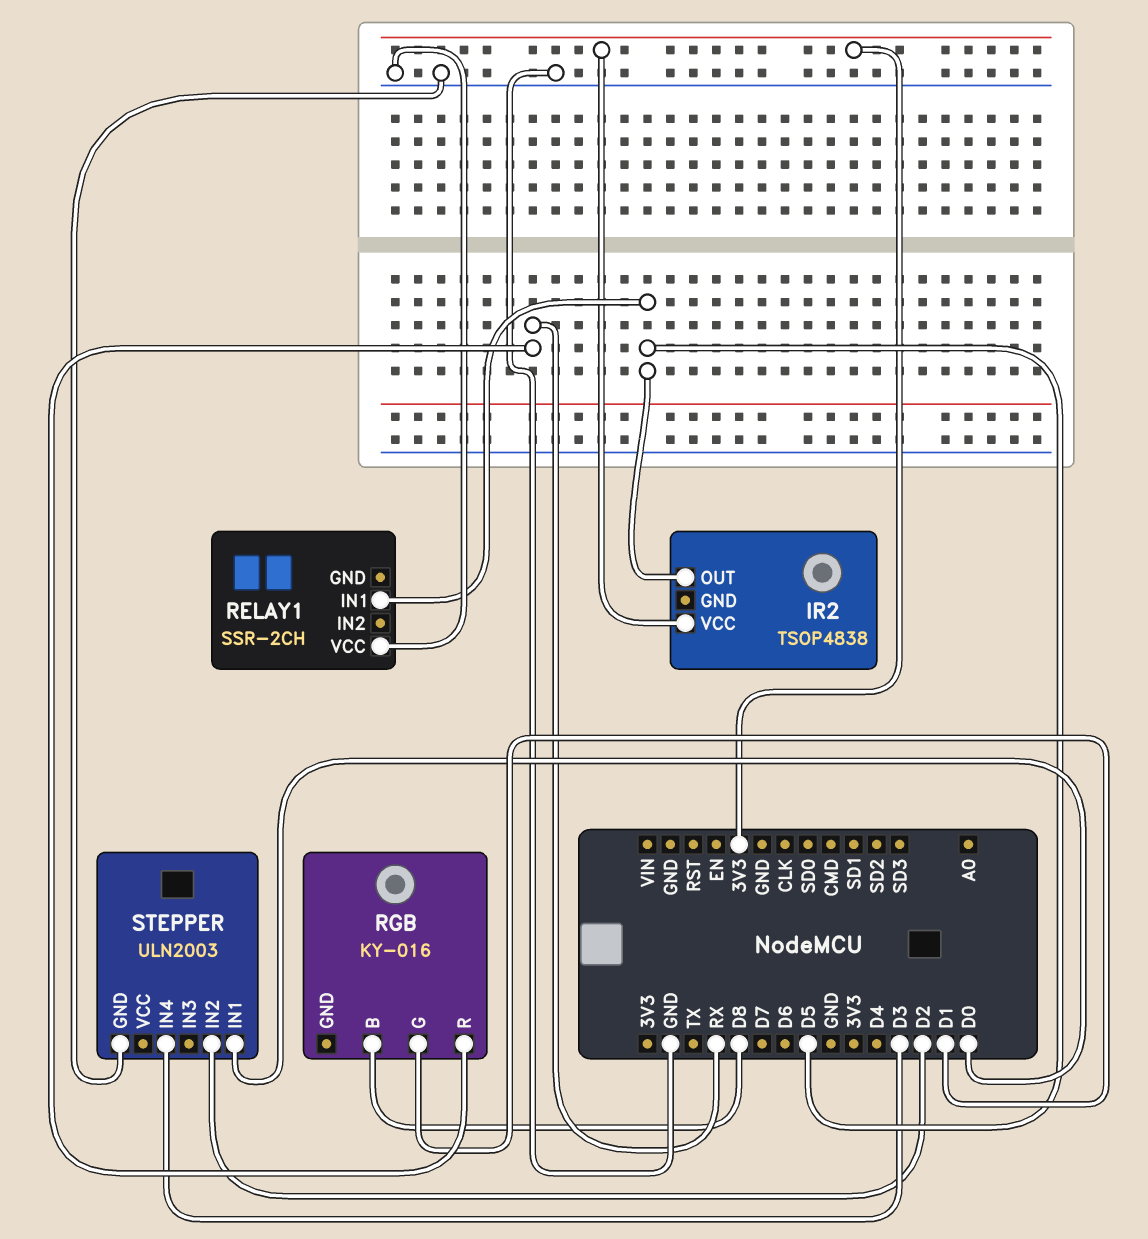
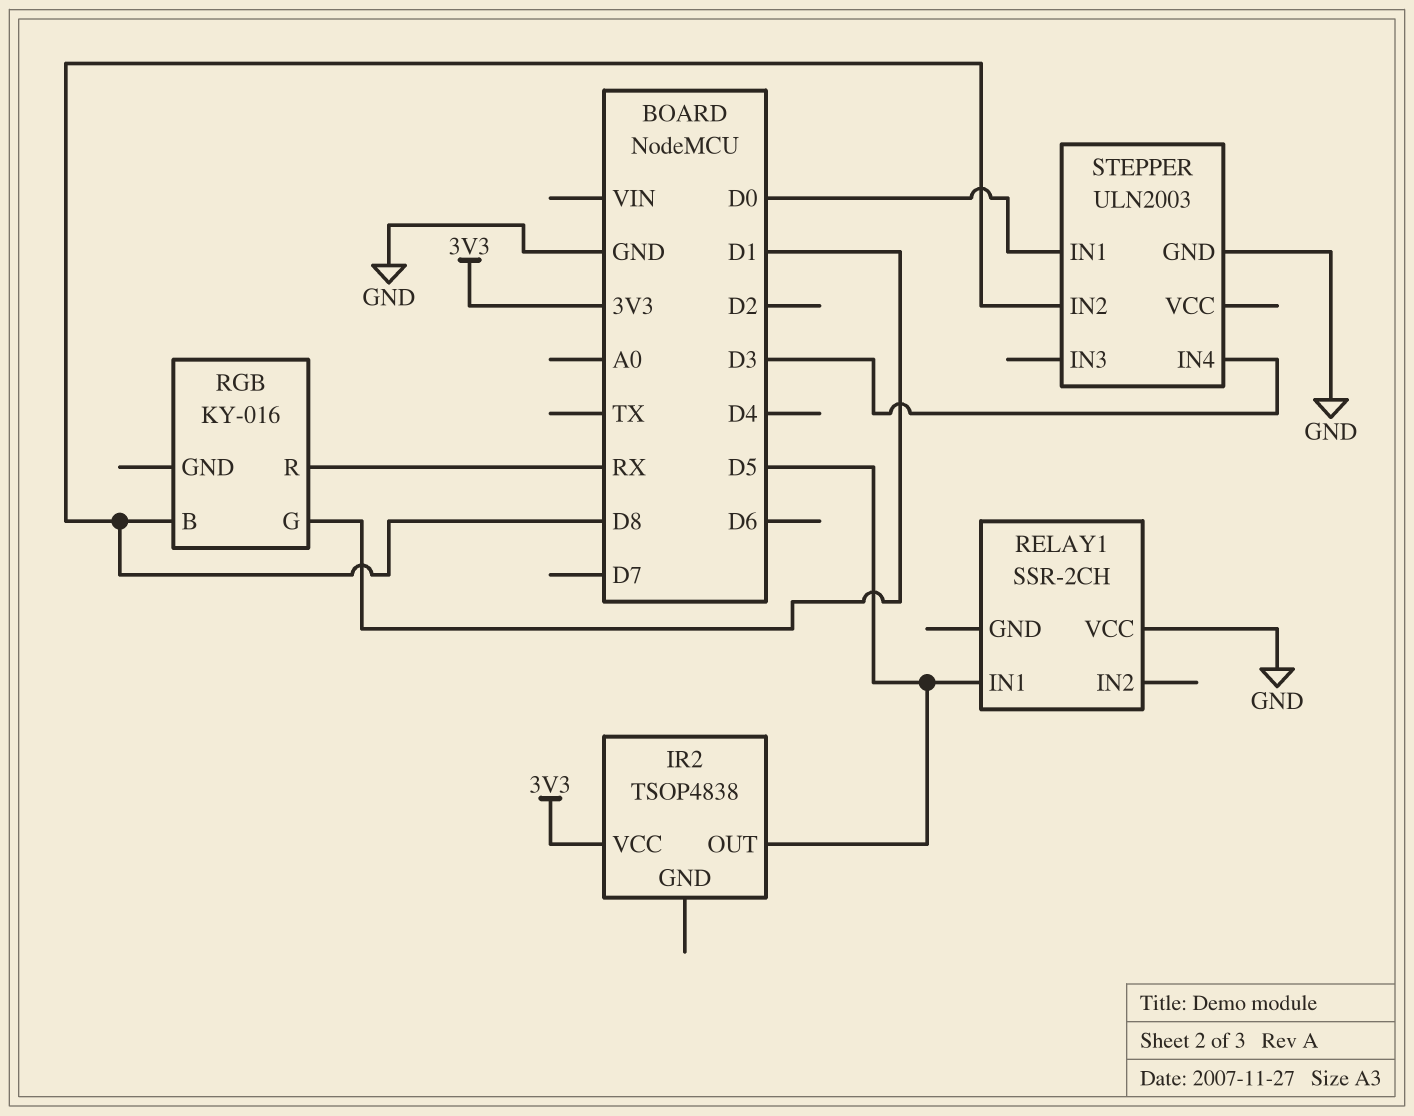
STEPPER pin IN2: D2 -> D8

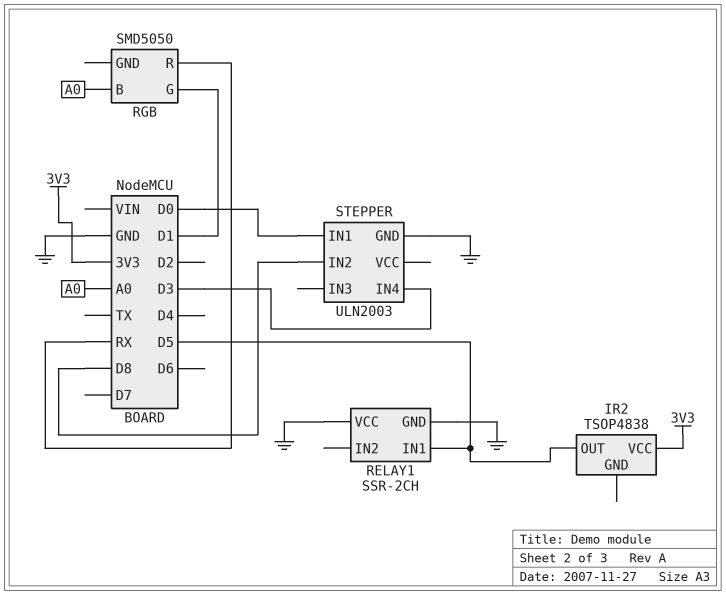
RELAY1 pin GND: none -> GND
RGB: KY-016 -> SMD5050
RGB pin B: D8 -> A0

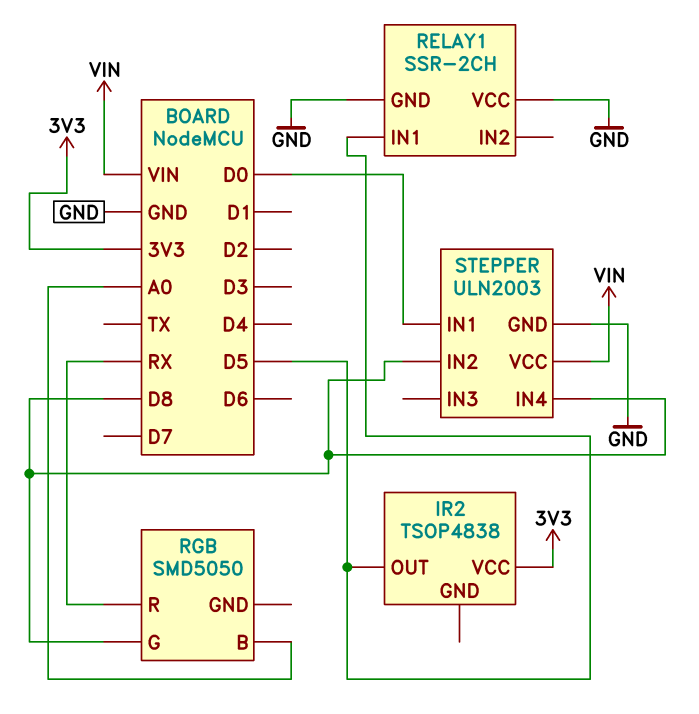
RGB pin G: D1 -> D8
STEPPER pin IN4: D3 -> D8
STEPPER pin VCC: none -> VIN

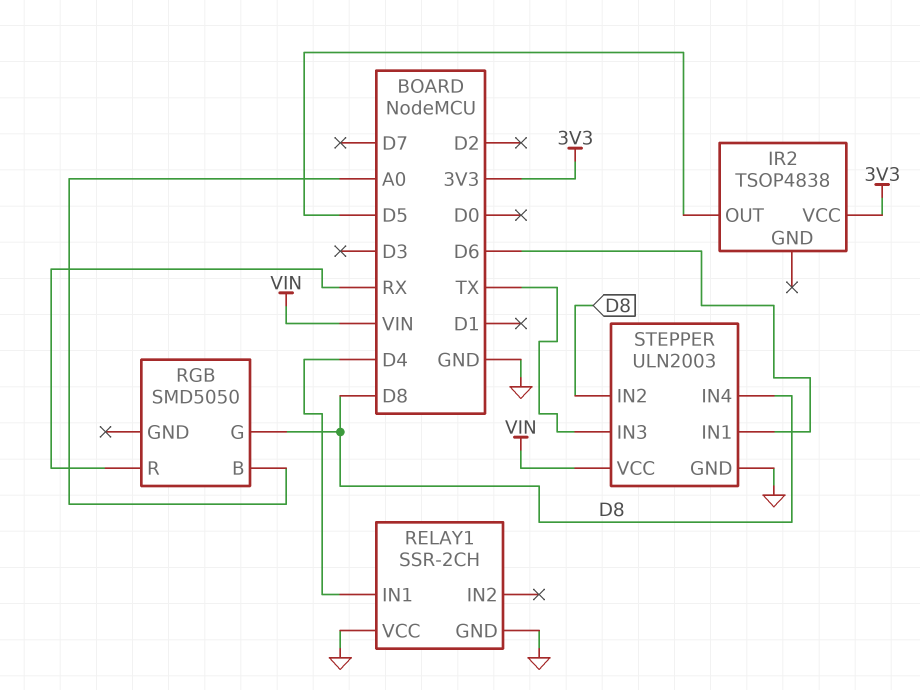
RELAY1 pin IN1: D5 -> D4
STEPPER pin IN1: D0 -> D6
STEPPER pin IN3: none -> TX

